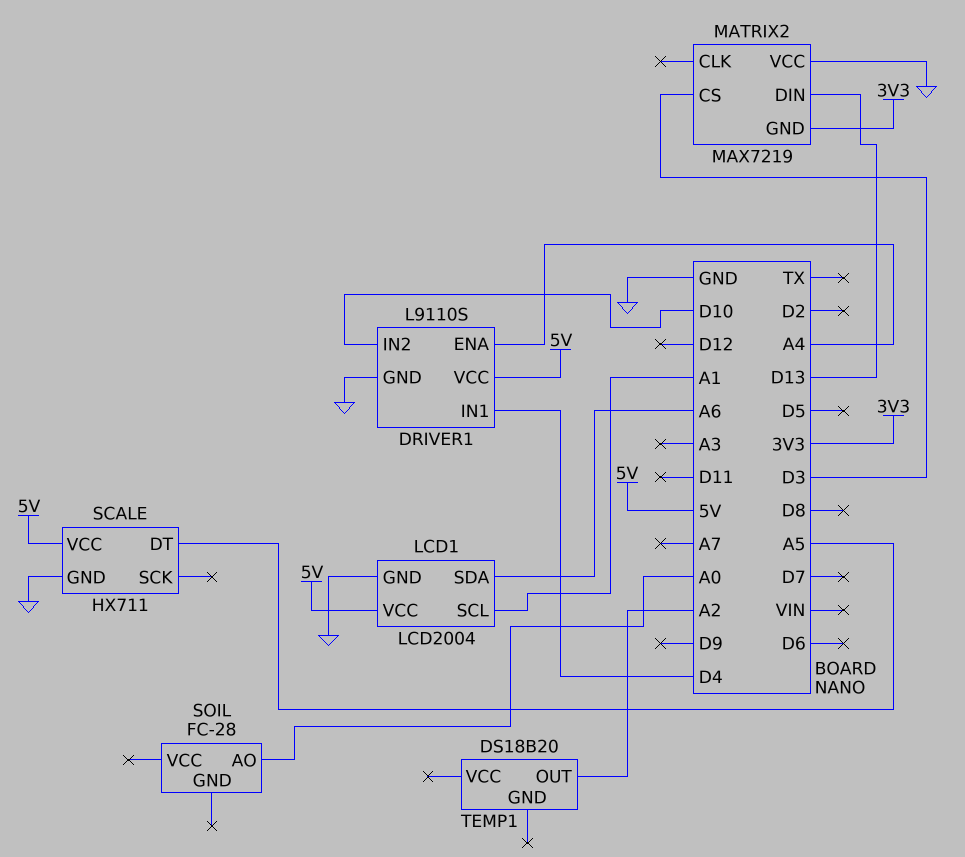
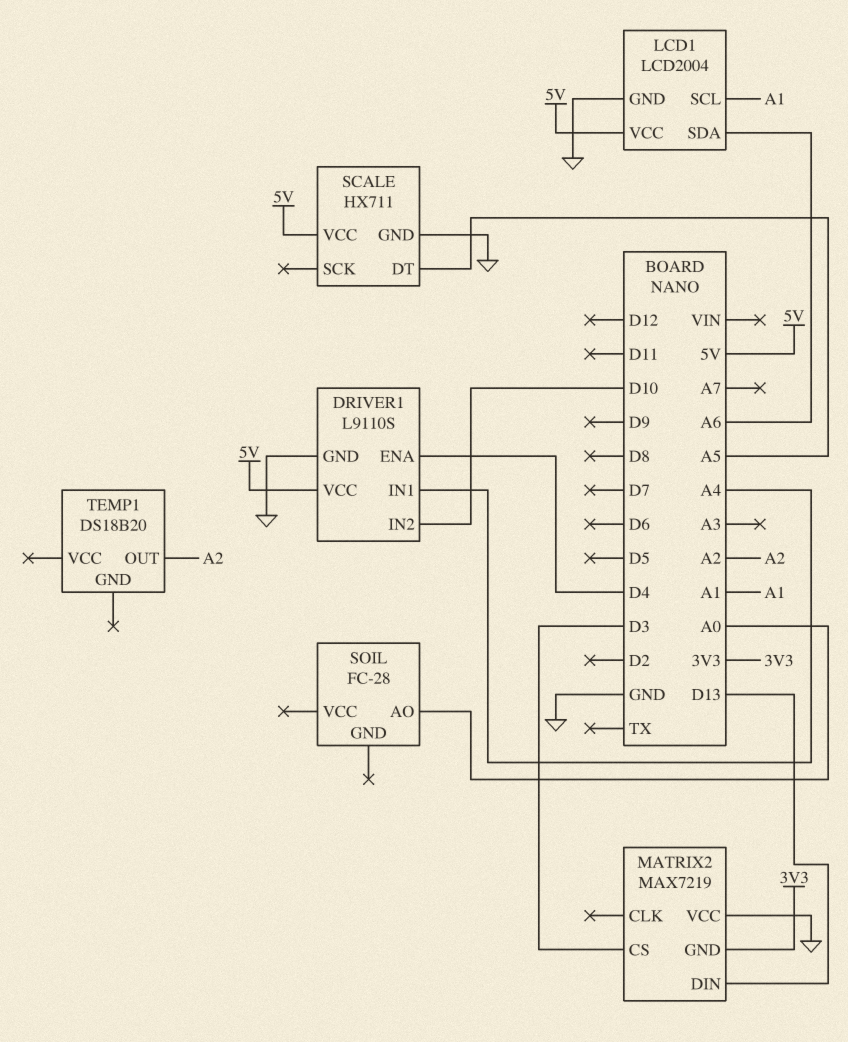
DRIVER1 pin ENA: A4 -> D4
DRIVER1 pin IN1: D4 -> A4

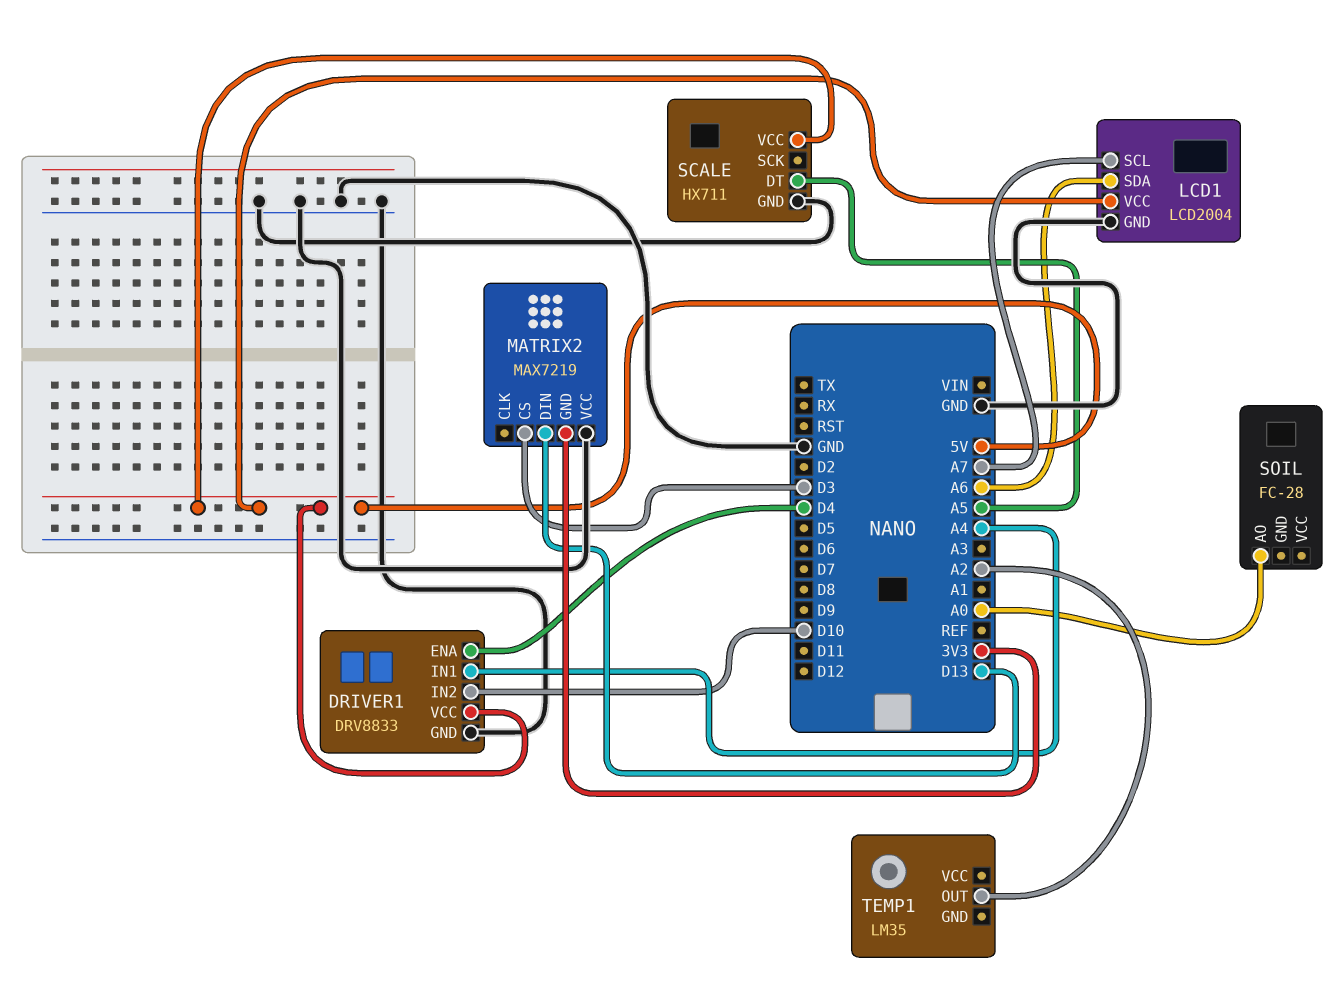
DRIVER1: L9110S -> DRV8833
LCD1 pin SCL: A1 -> A7
TEMP1: DS18B20 -> LM35

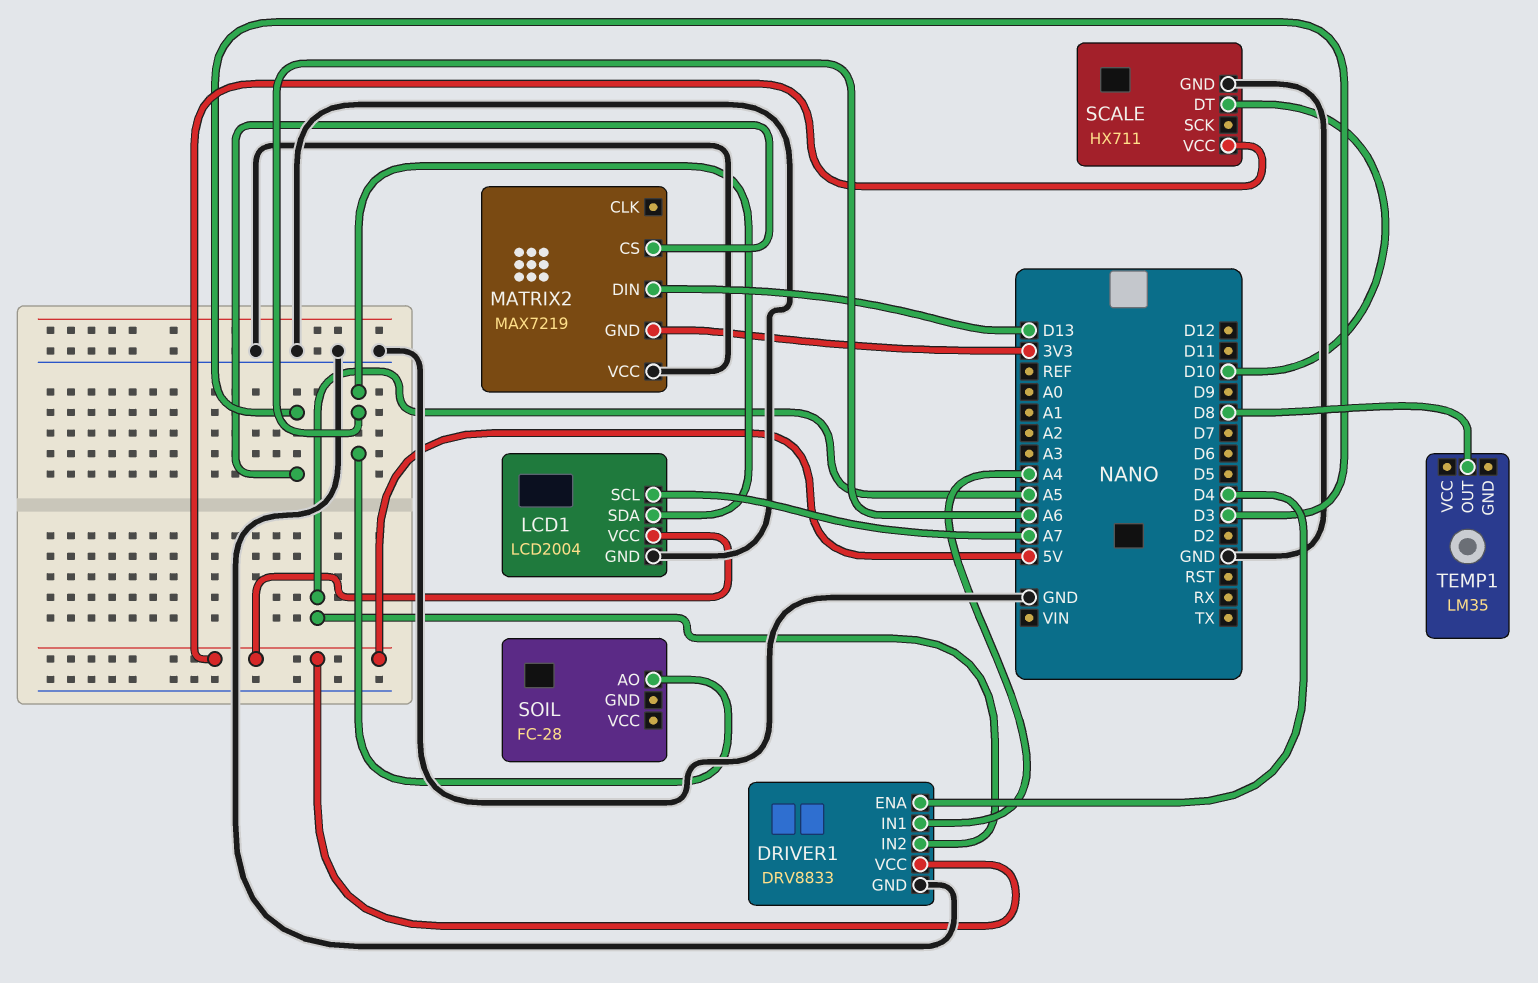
DRIVER1 pin IN2: D10 -> A5
SCALE pin DT: A5 -> D10
SOIL pin AO: A0 -> A6
TEMP1 pin OUT: A2 -> D8

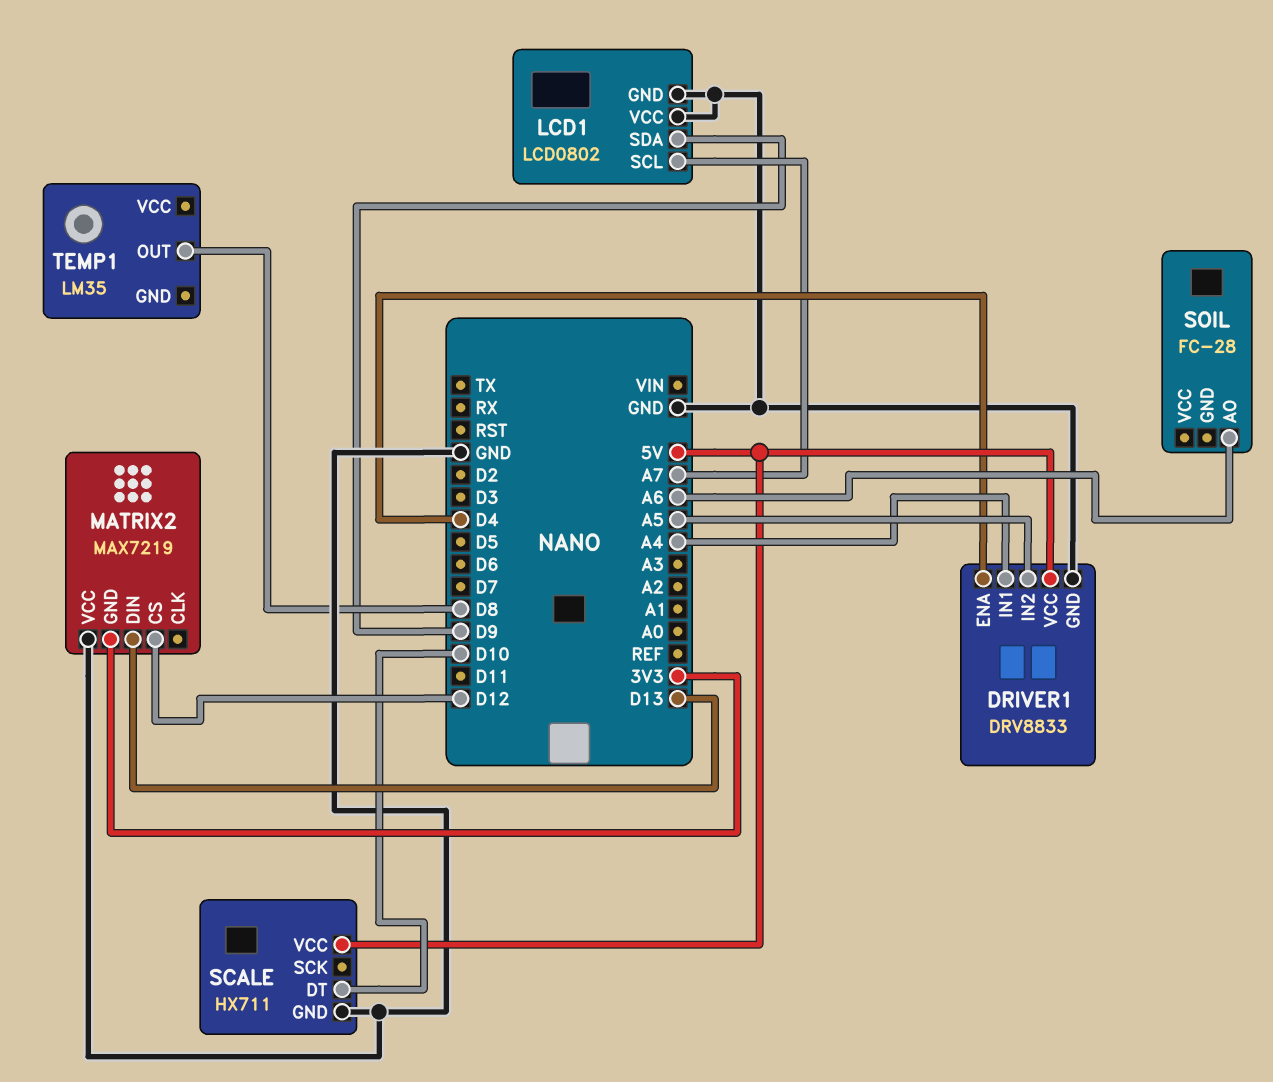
LCD1: LCD2004 -> LCD0802
LCD1 pin SDA: A6 -> D9
LCD1 pin VCC: 5V -> GND
MATRIX2 pin CS: D3 -> D12

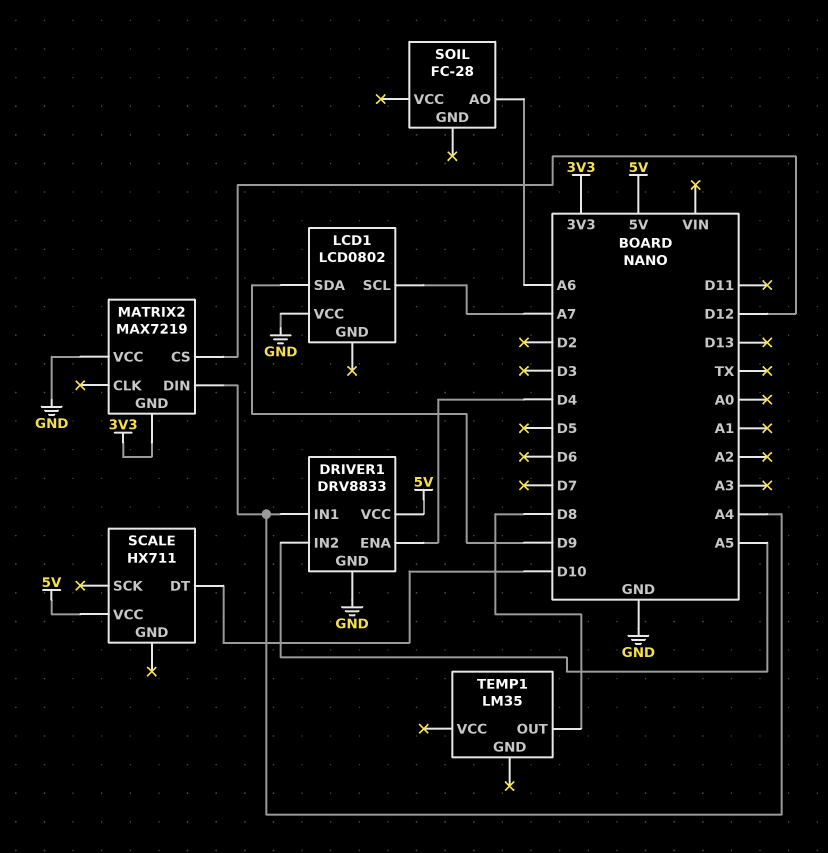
LCD1 pin GND: GND -> none
MATRIX2 pin DIN: D13 -> A4
SCALE pin GND: GND -> none

